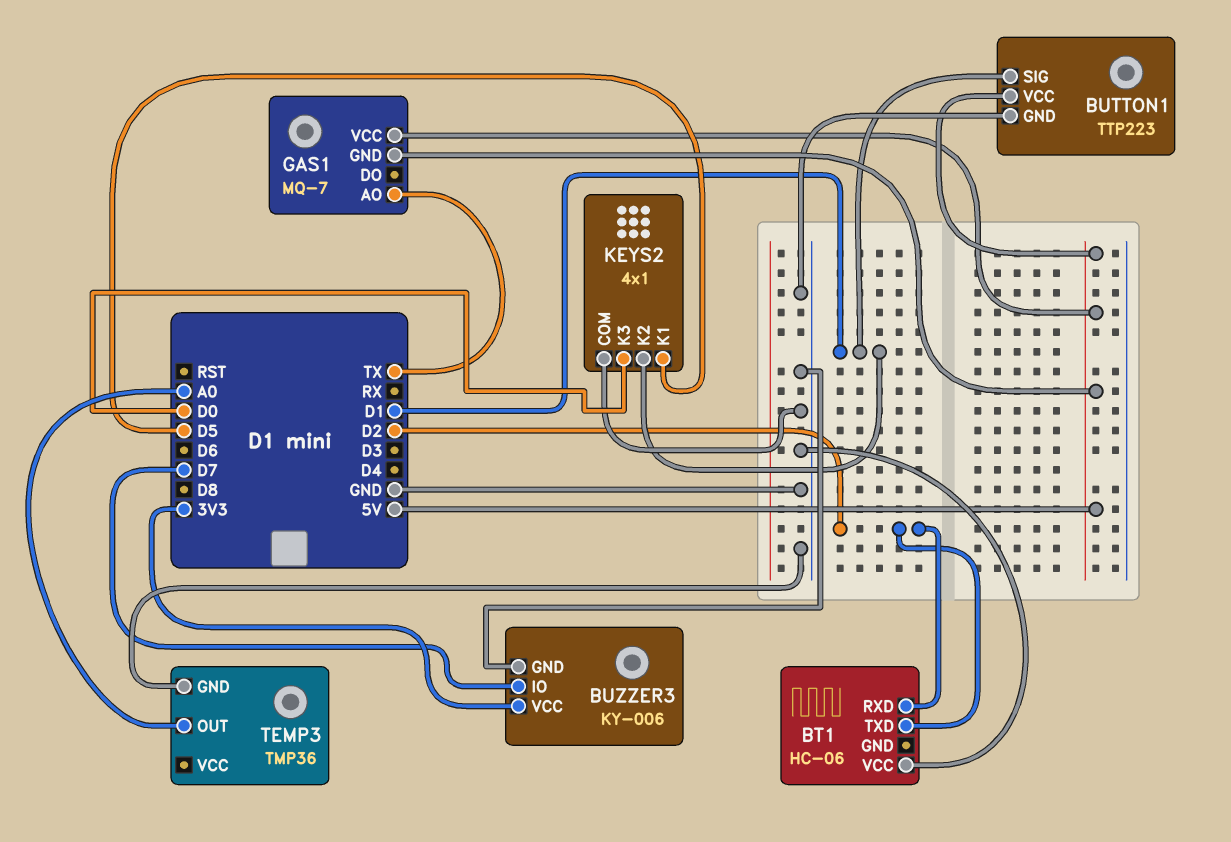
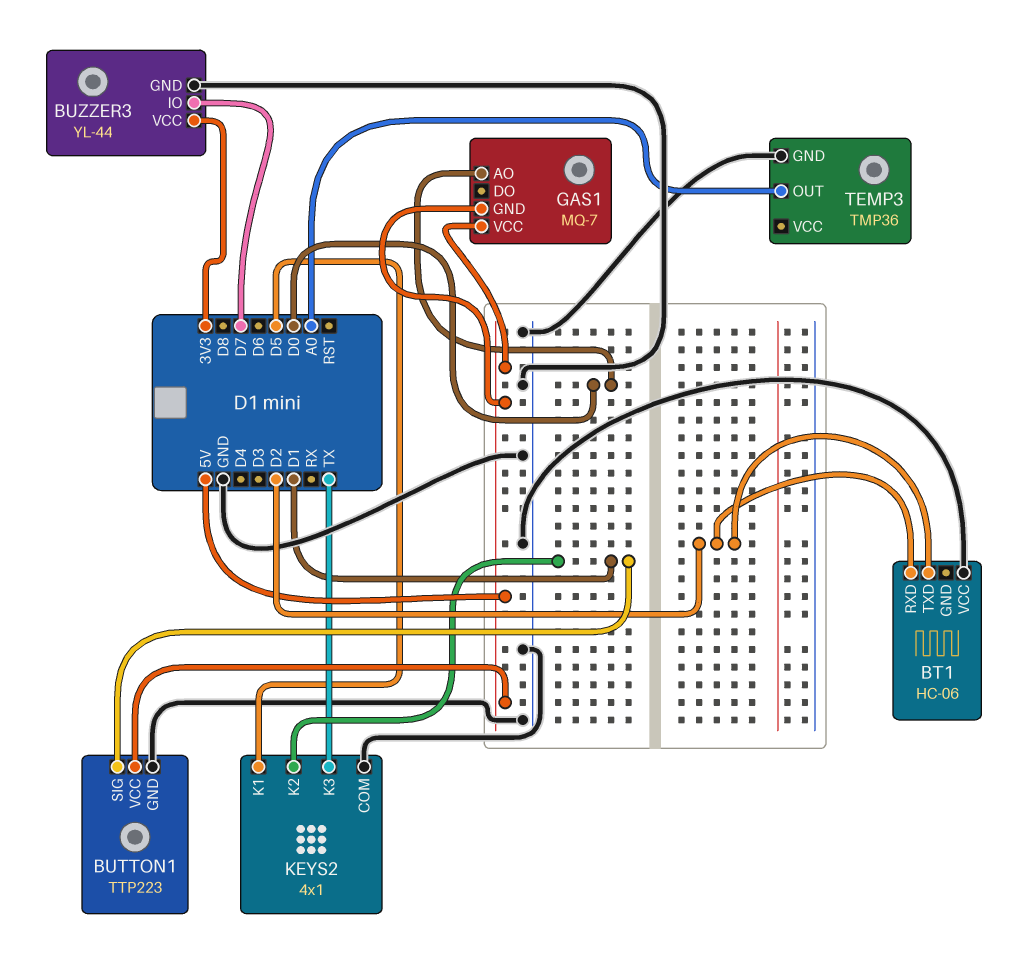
BUZZER3: KY-006 -> YL-44
GAS1 pin AO: TX -> D0
KEYS2 pin K3: D0 -> TX

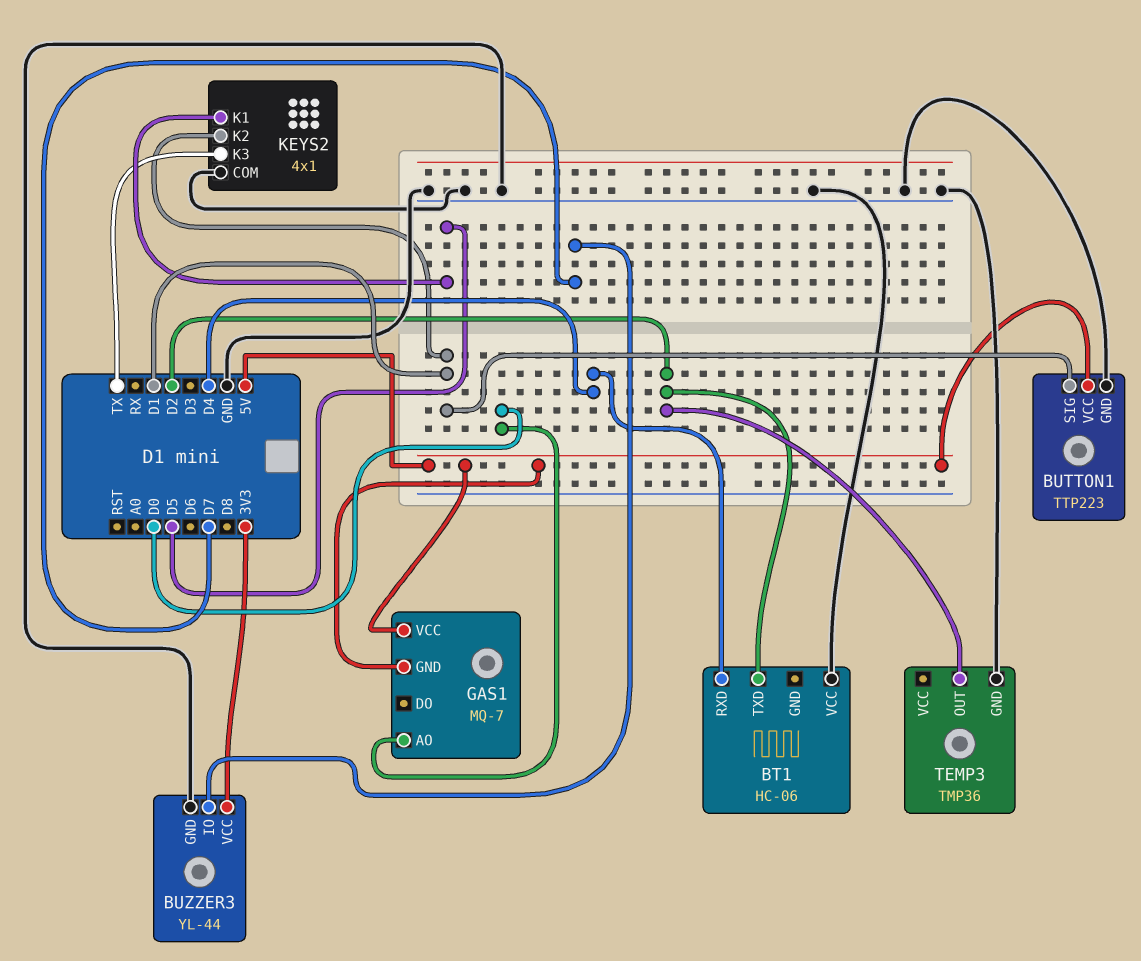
BT1 pin RXD: D2 -> D4
TEMP3 pin OUT: A0 -> D2

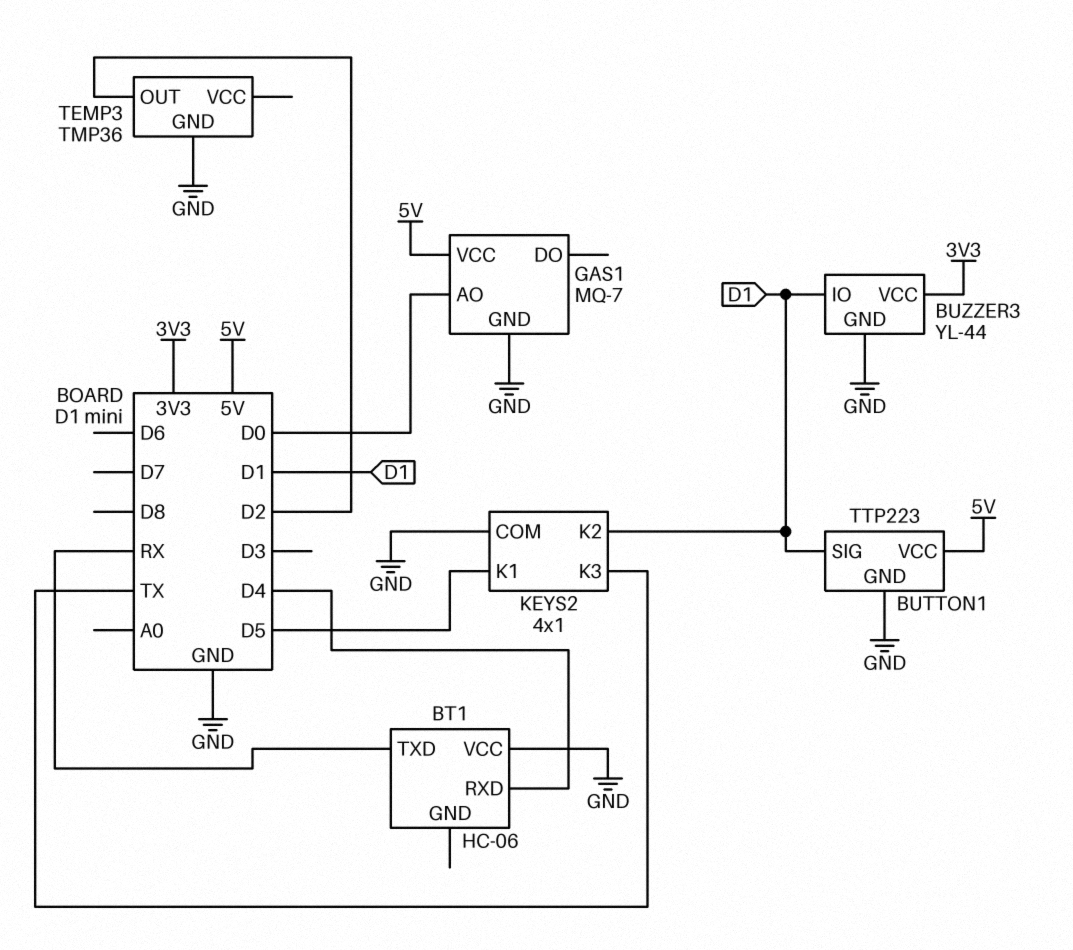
BT1 pin TXD: D2 -> RX
BUZZER3 pin IO: D7 -> D1
GAS1 pin GND: 5V -> GND

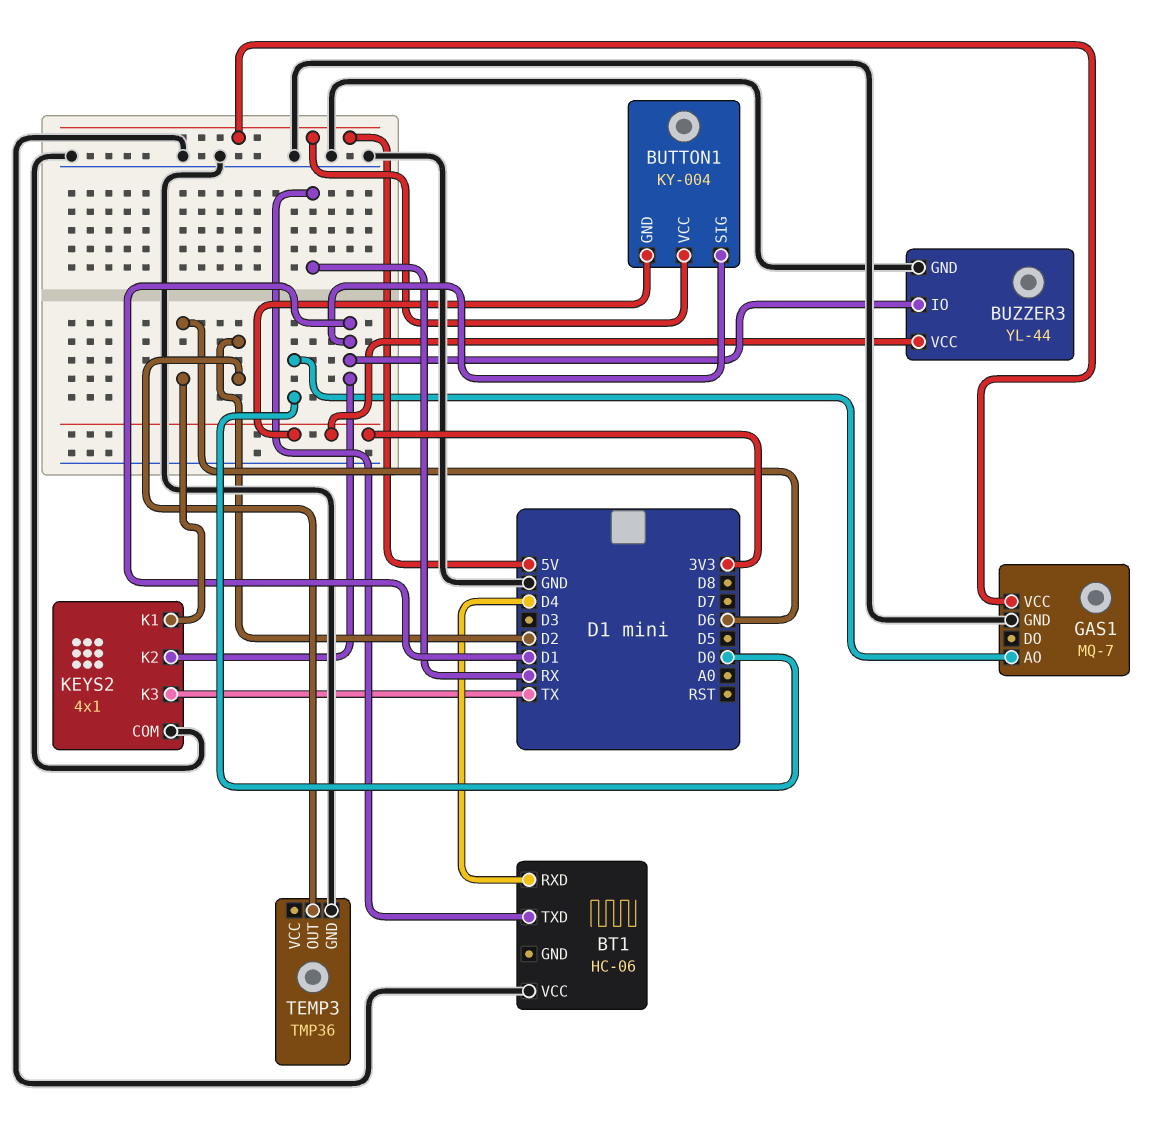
BUTTON1: TTP223 -> KY-004
BUTTON1 pin GND: GND -> 3V3
KEYS2 pin K1: D5 -> D6

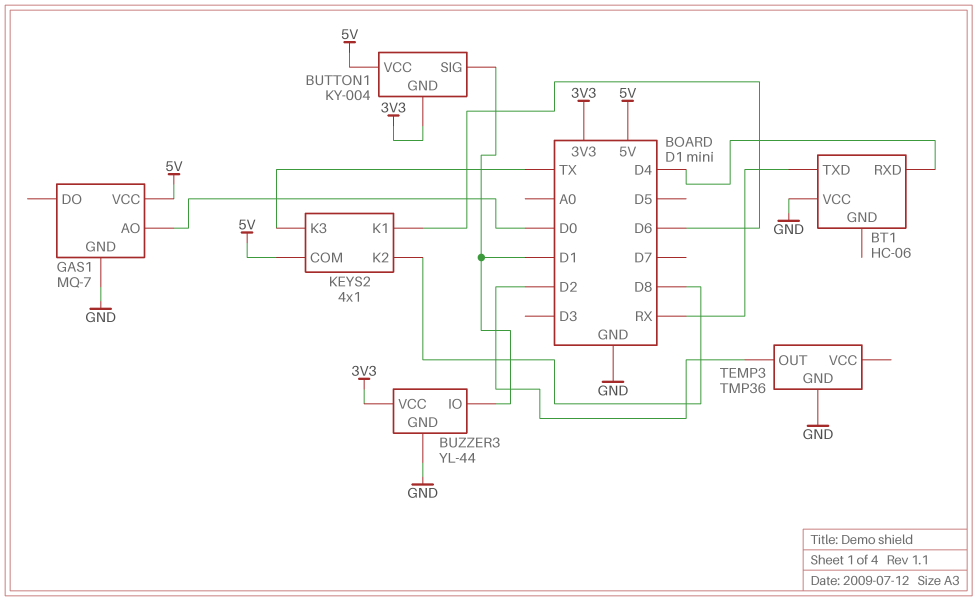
KEYS2 pin COM: GND -> 5V
KEYS2 pin K2: D1 -> D8

